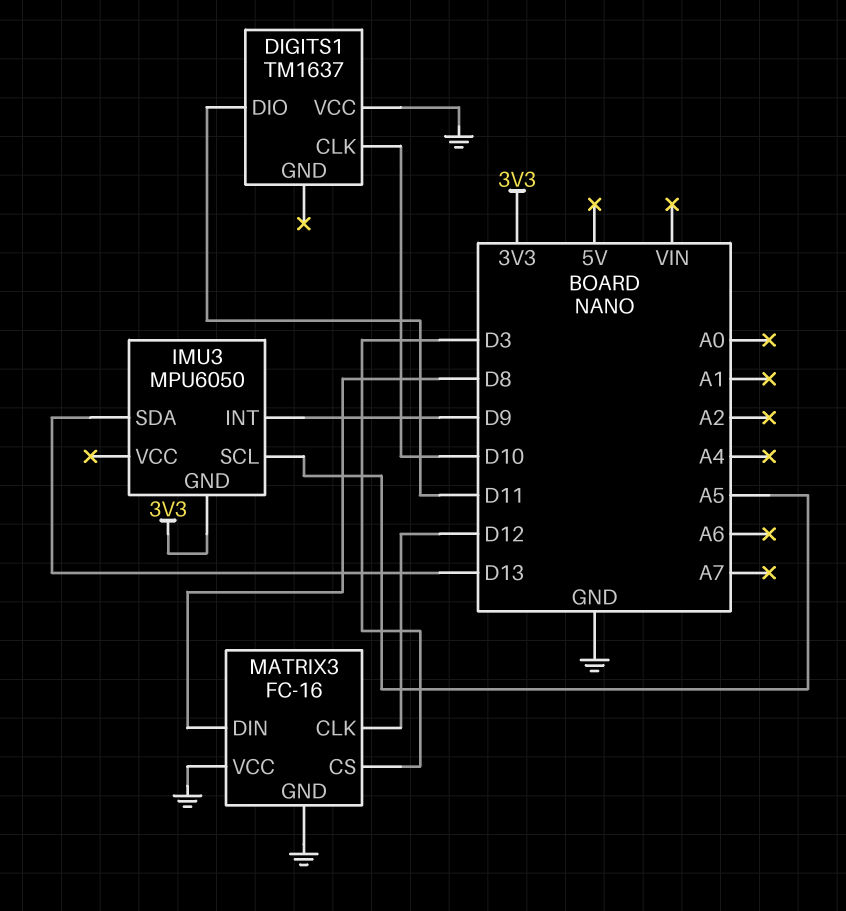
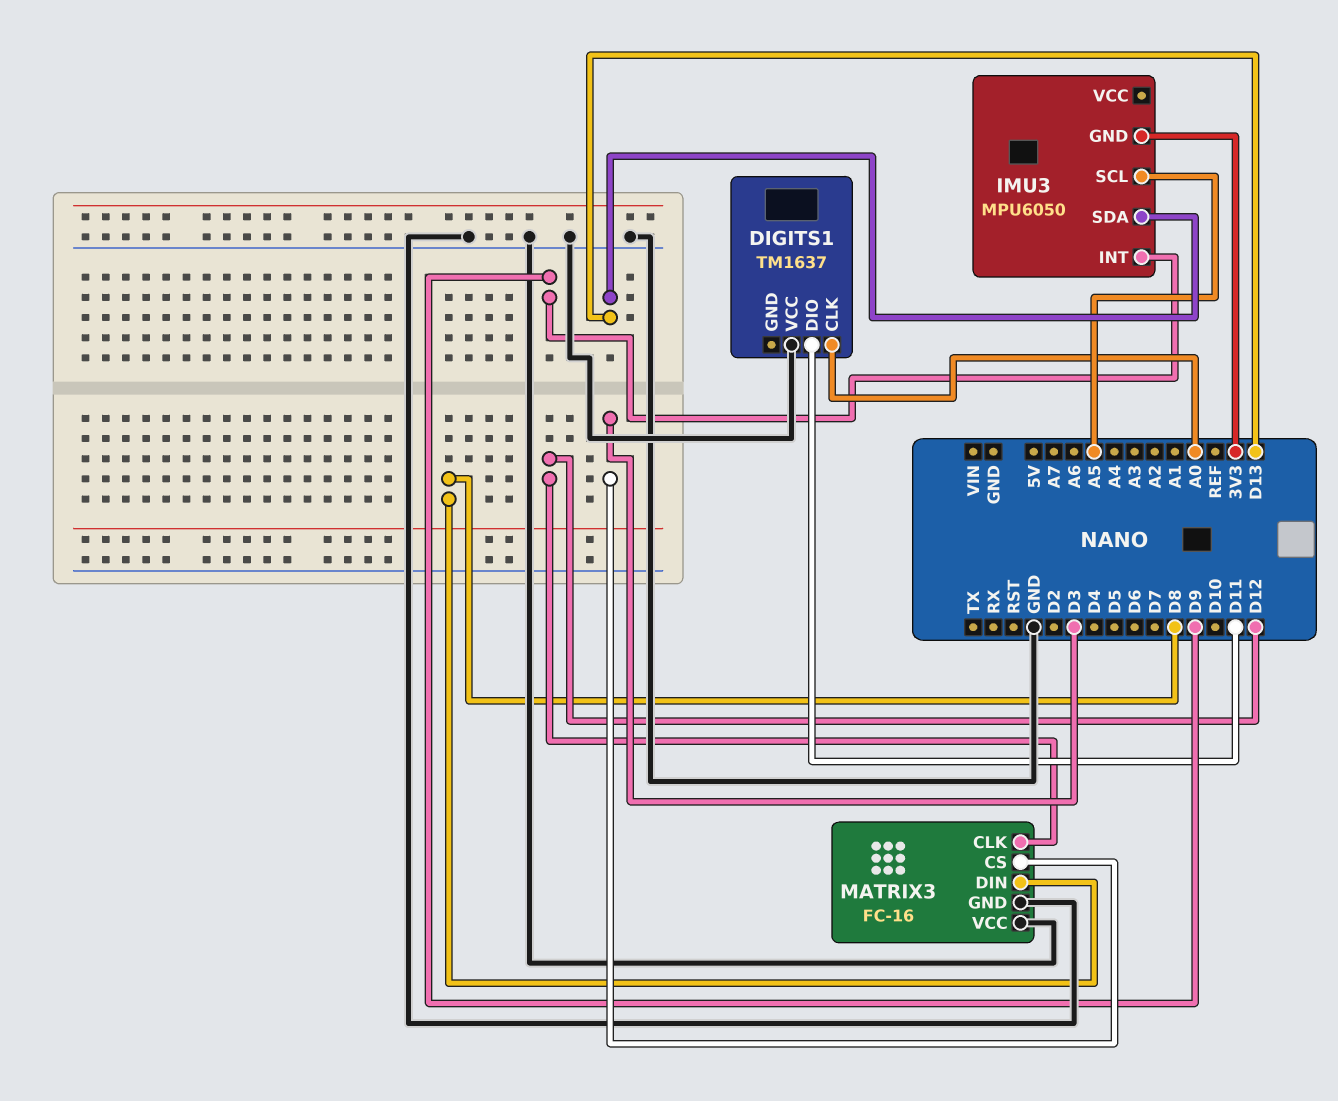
DIGITS1 pin CLK: D10 -> A0

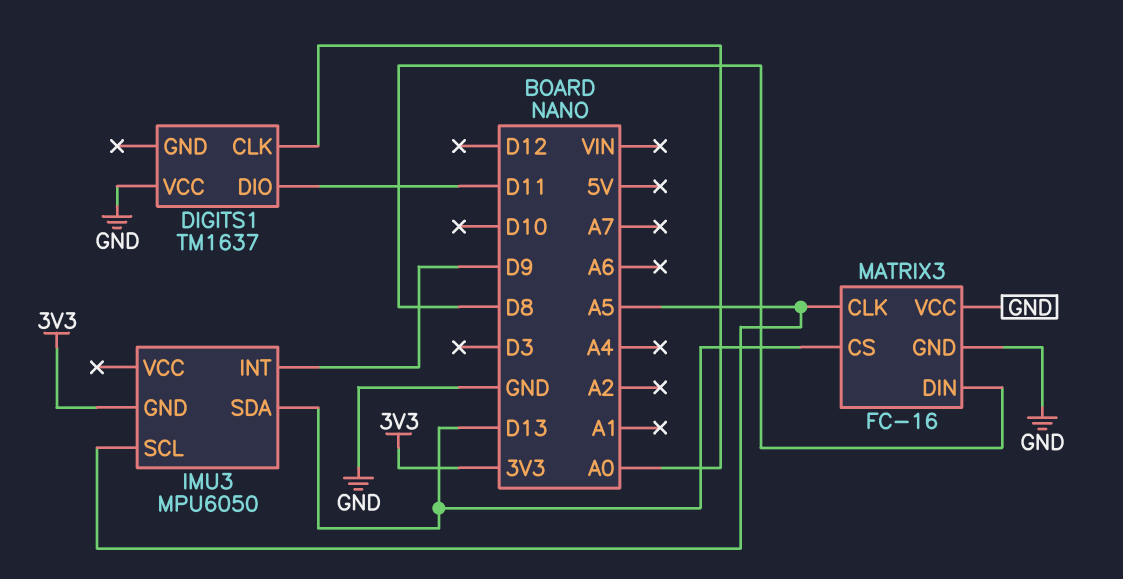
MATRIX3 pin CLK: D12 -> A5
MATRIX3 pin CS: D3 -> D13

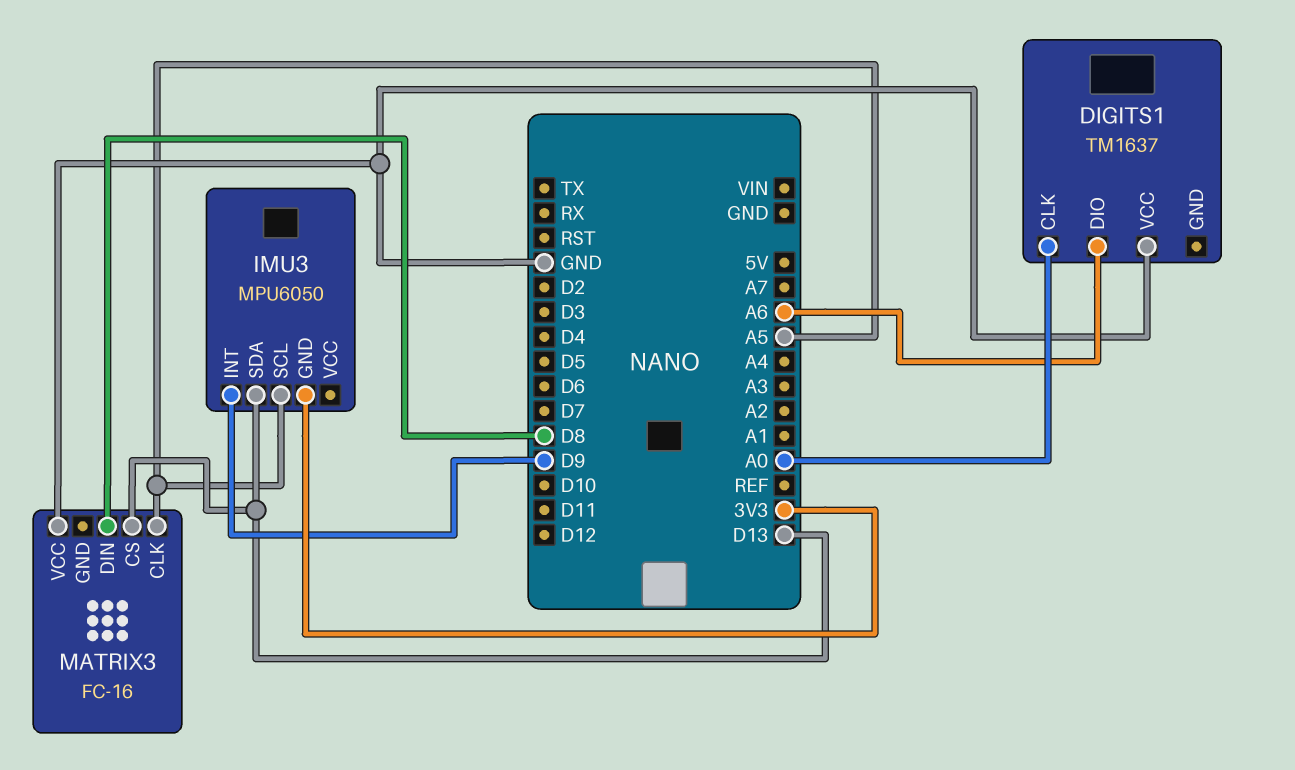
DIGITS1 pin DIO: D11 -> A6
MATRIX3 pin GND: GND -> none

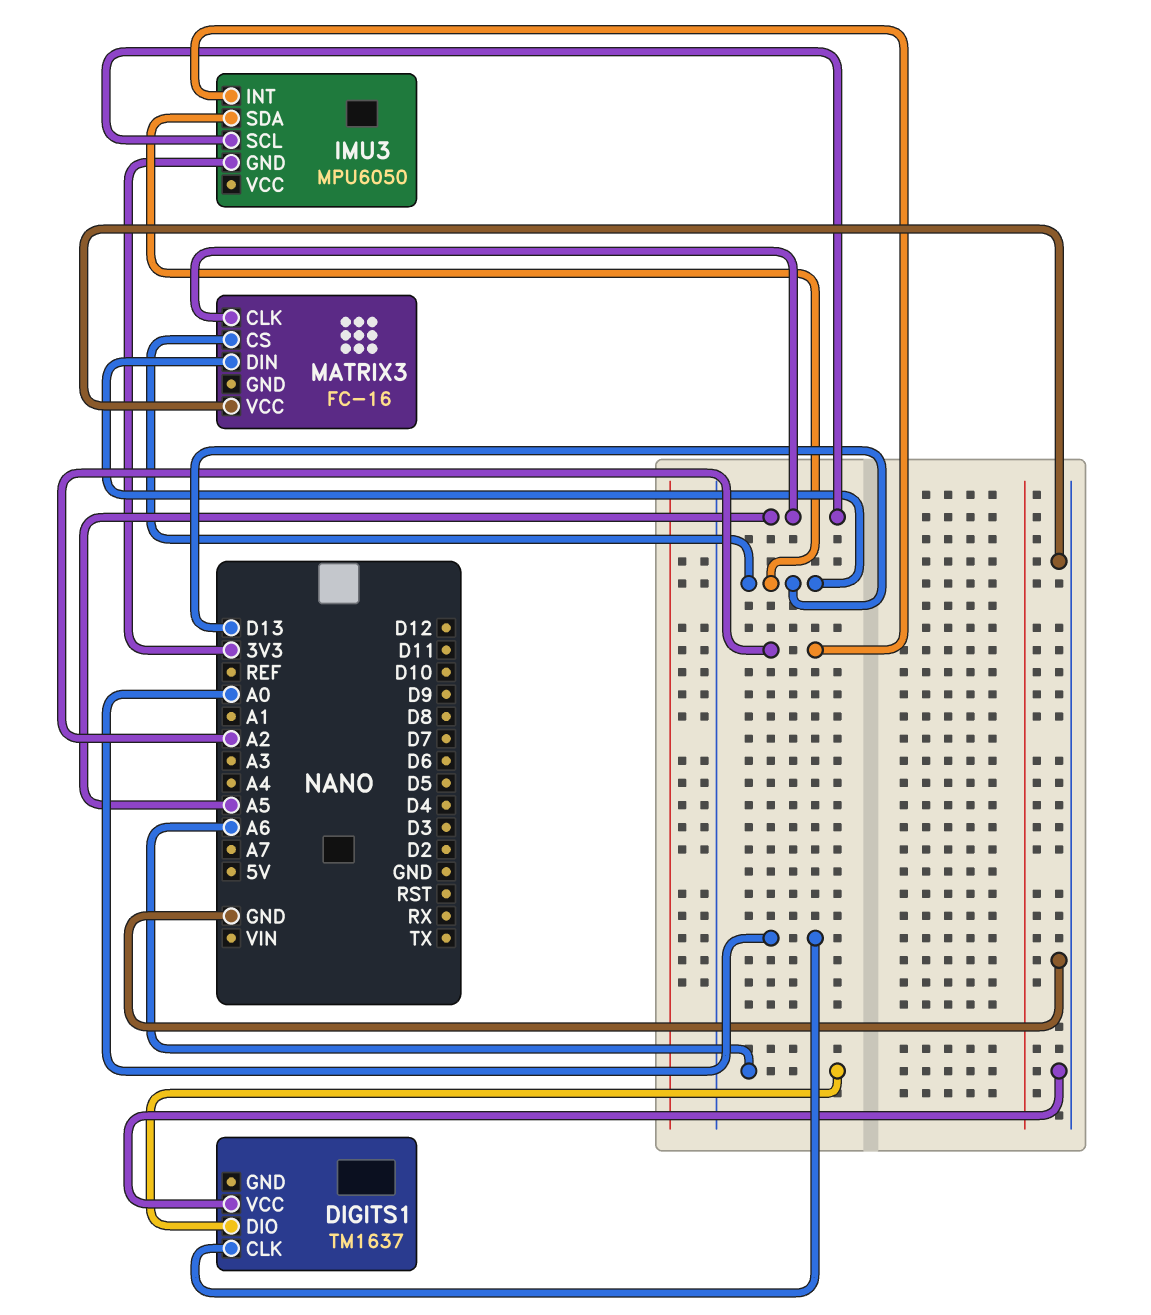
IMU3 pin INT: D9 -> A2
MATRIX3 pin DIN: D8 -> D13

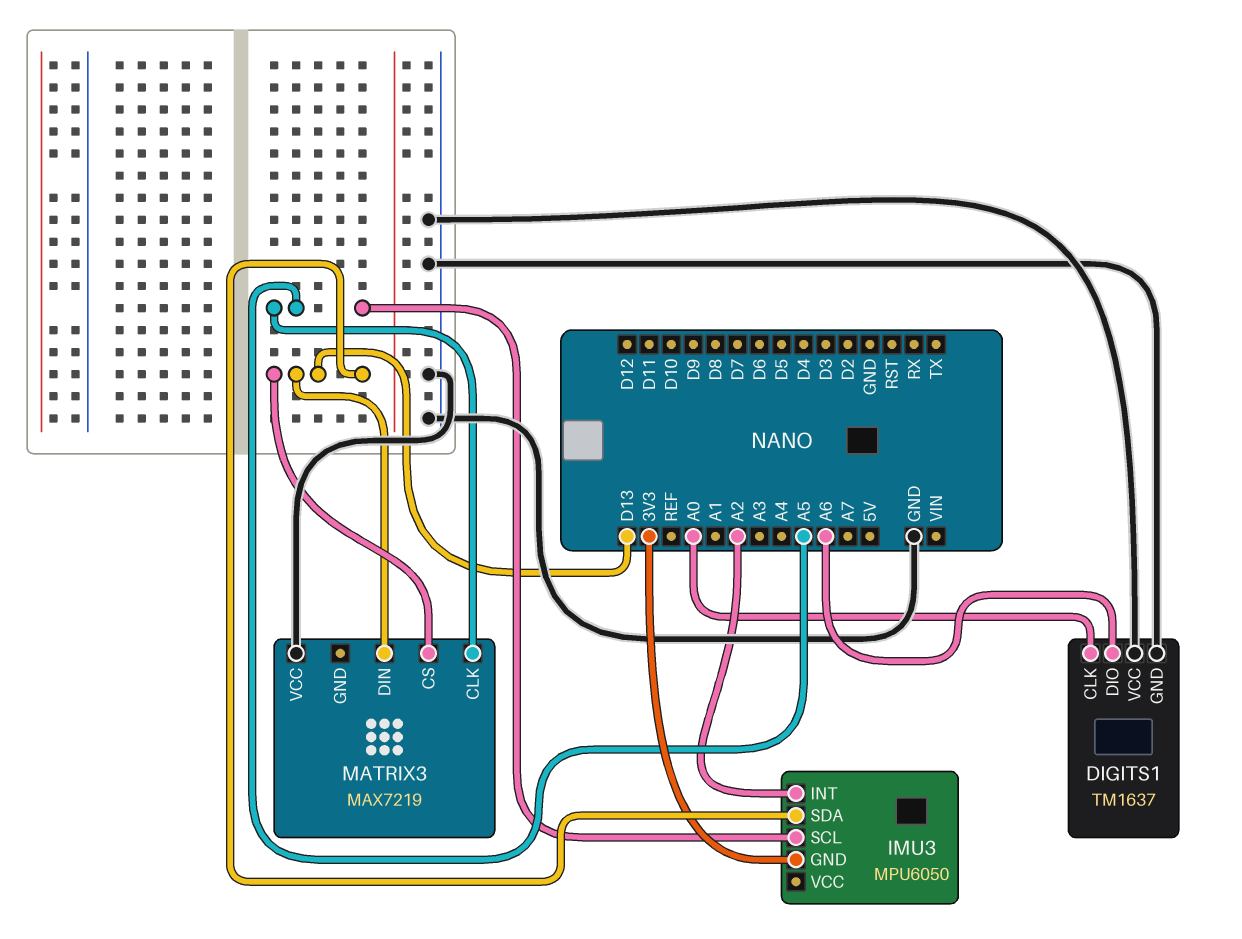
DIGITS1 pin GND: none -> GND
MATRIX3: FC-16 -> MAX7219

